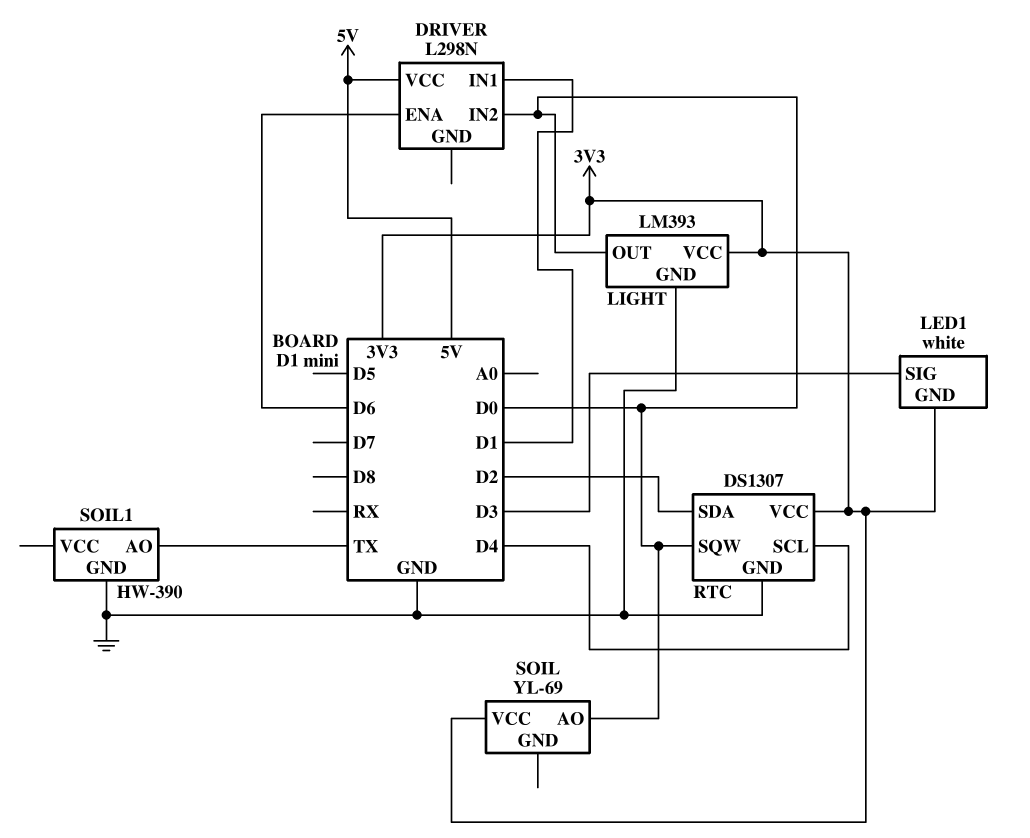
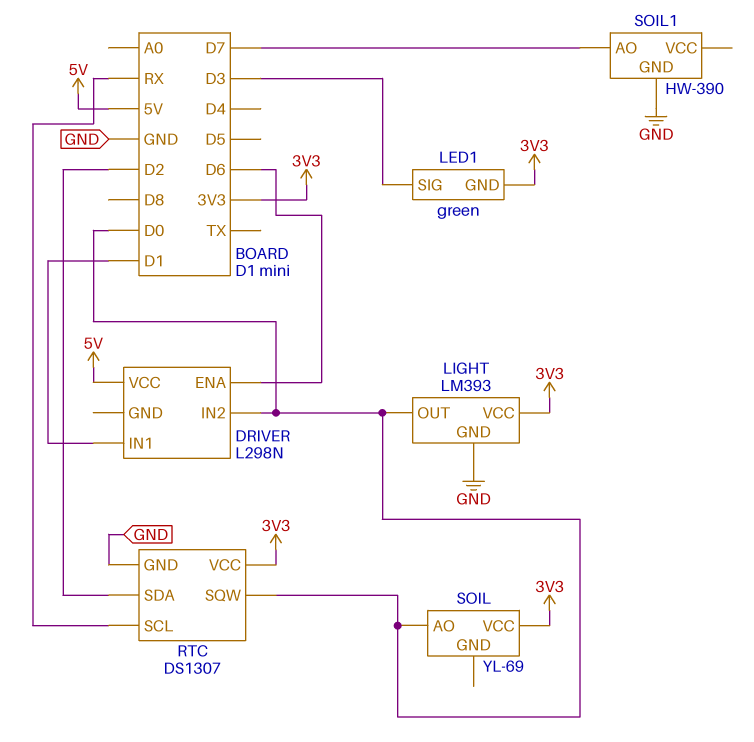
LED1: white -> green
RTC pin SCL: D4 -> RX
SOIL1 pin AO: TX -> D7

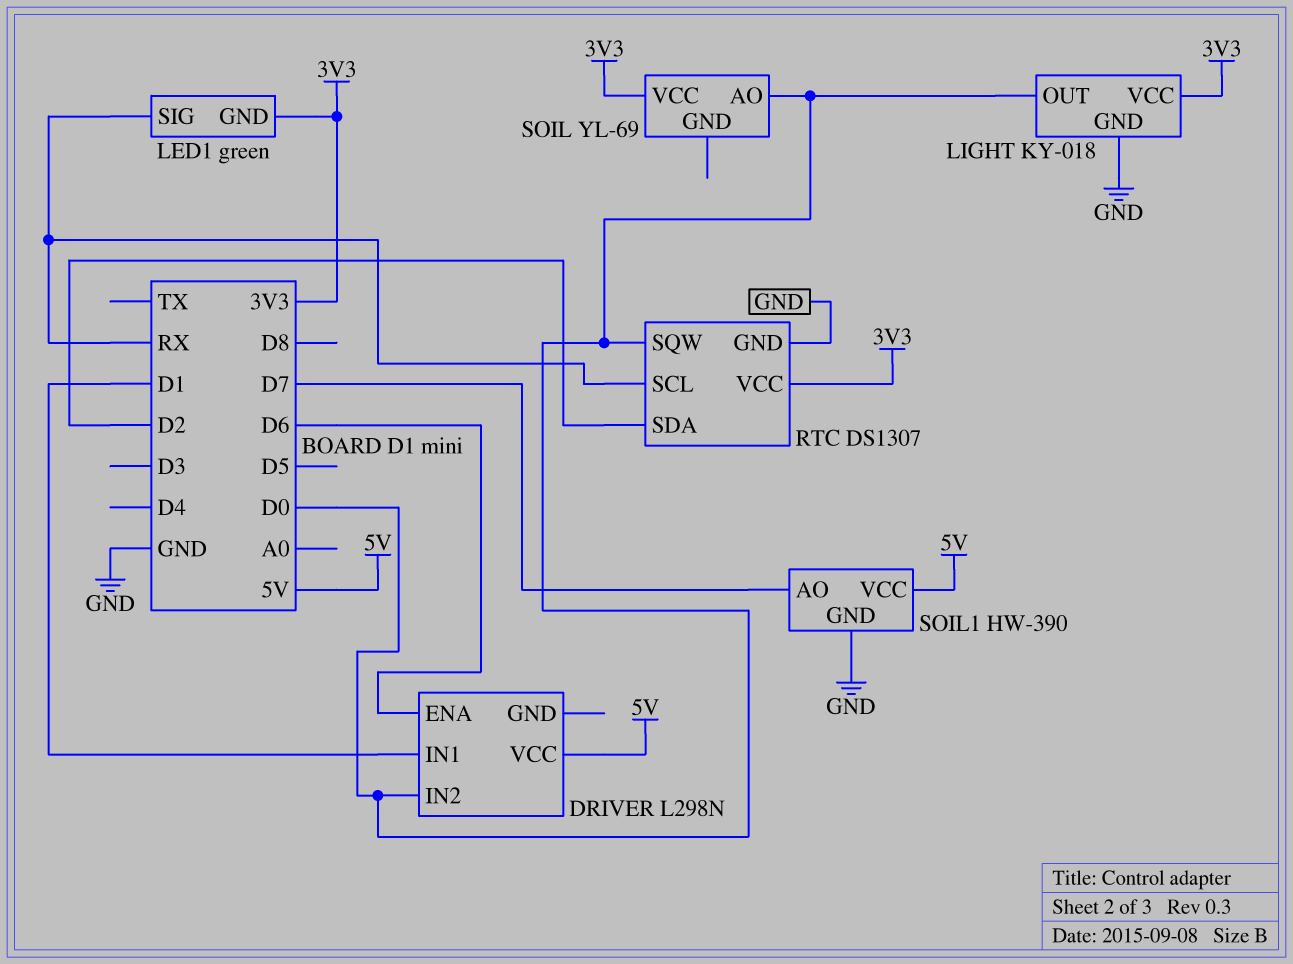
LED1 pin SIG: D3 -> RX
LIGHT: LM393 -> KY-018
SOIL1 pin VCC: none -> 5V

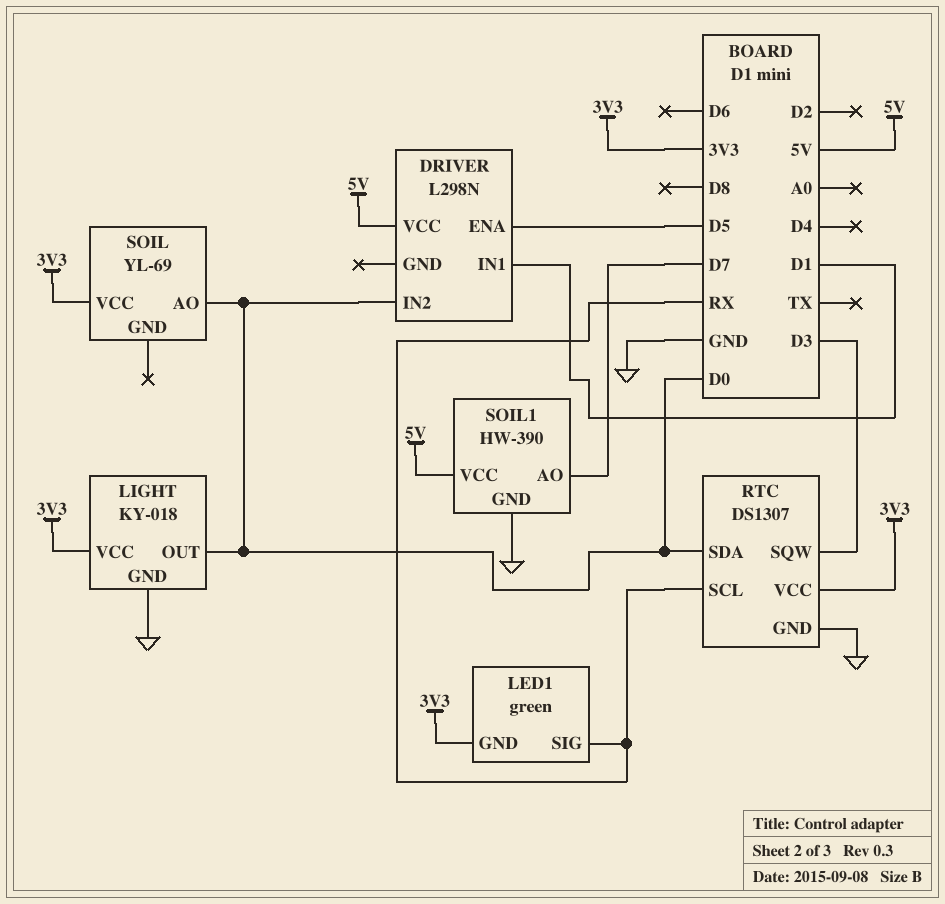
DRIVER pin ENA: D6 -> D5
RTC pin SDA: D2 -> D0
RTC pin SQW: D0 -> D3

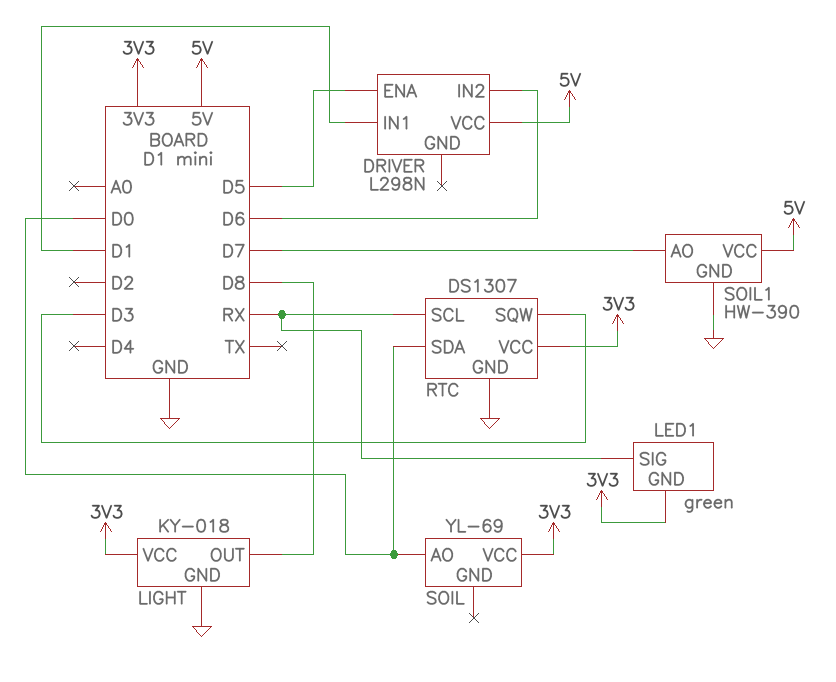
DRIVER pin IN2: D0 -> D6
LIGHT pin OUT: D0 -> D8

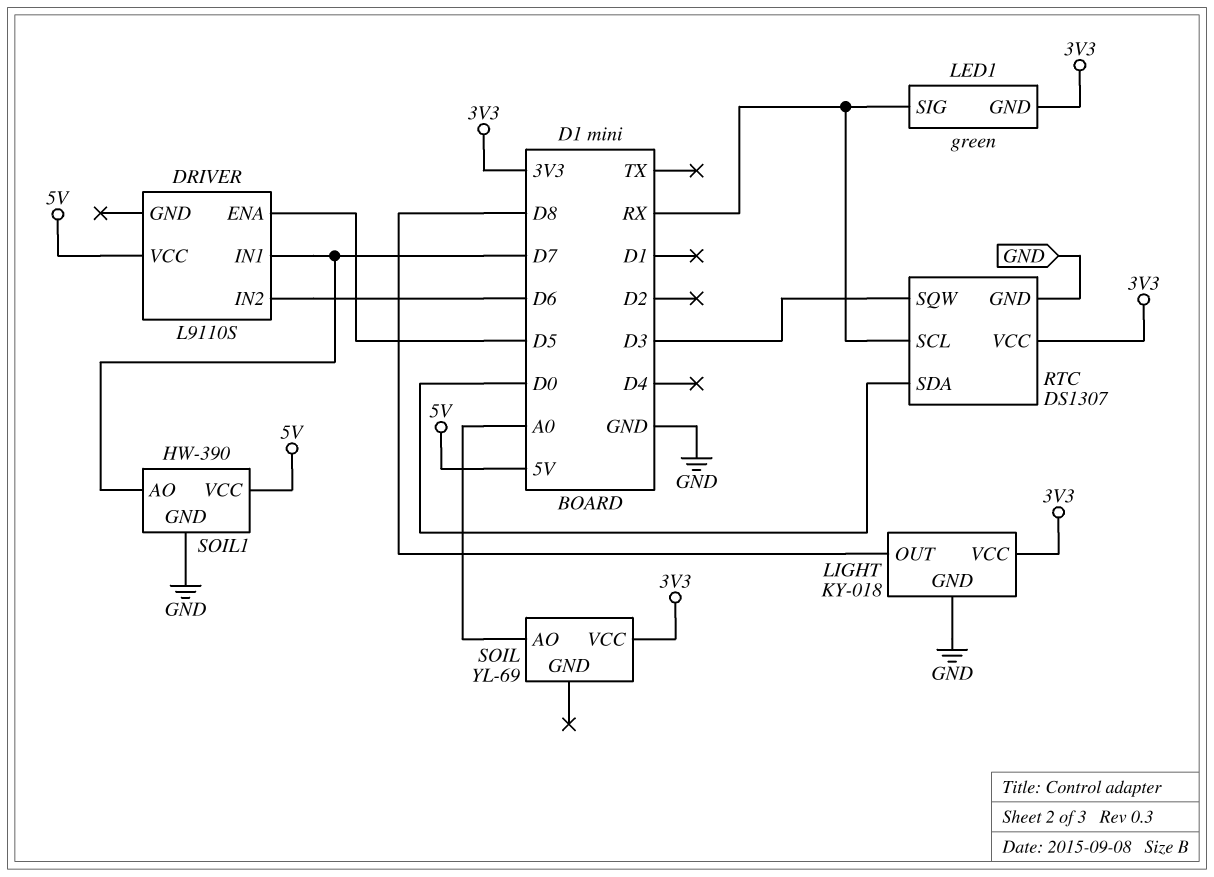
DRIVER: L298N -> L9110S
DRIVER pin IN1: D1 -> D7
SOIL pin AO: D0 -> A0

